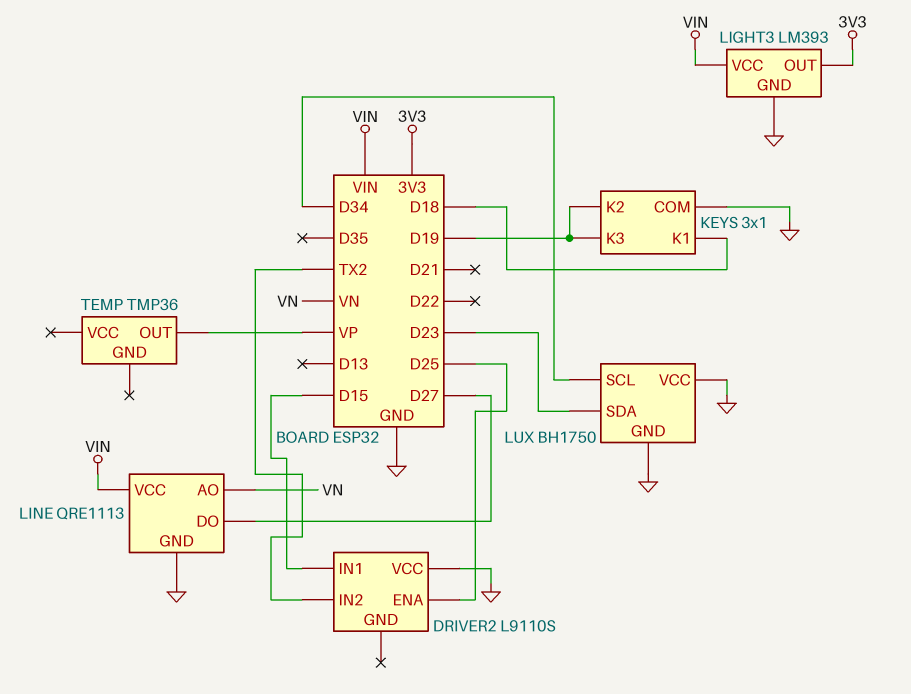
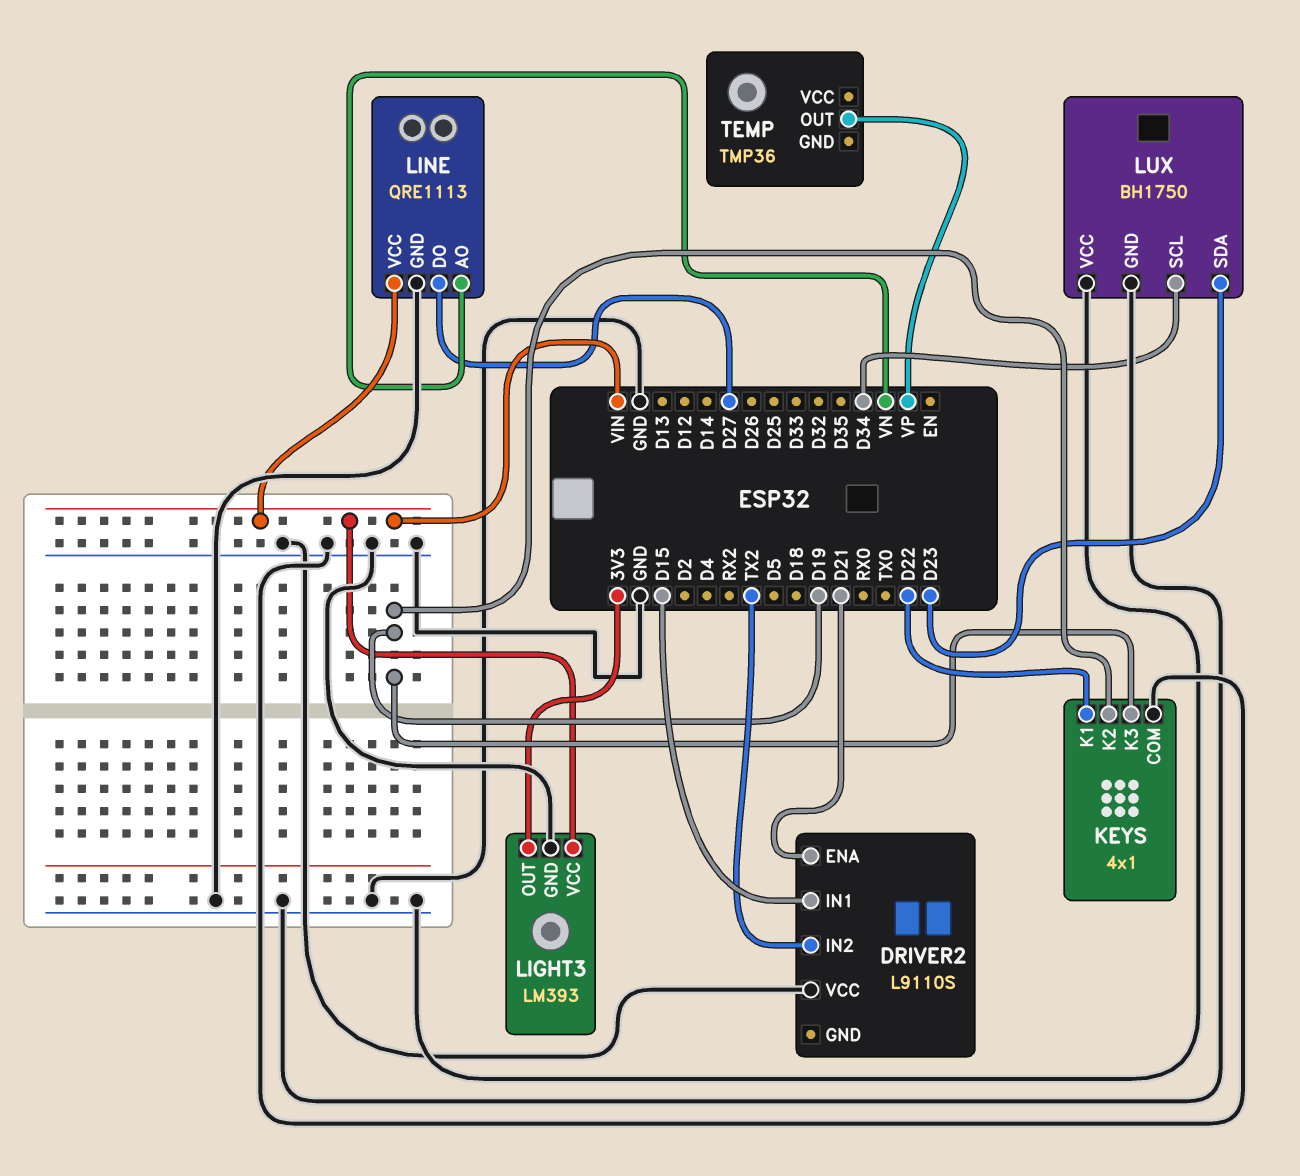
DRIVER2 pin ENA: D25 -> D21
KEYS: 3x1 -> 4x1
KEYS pin K1: D18 -> D22

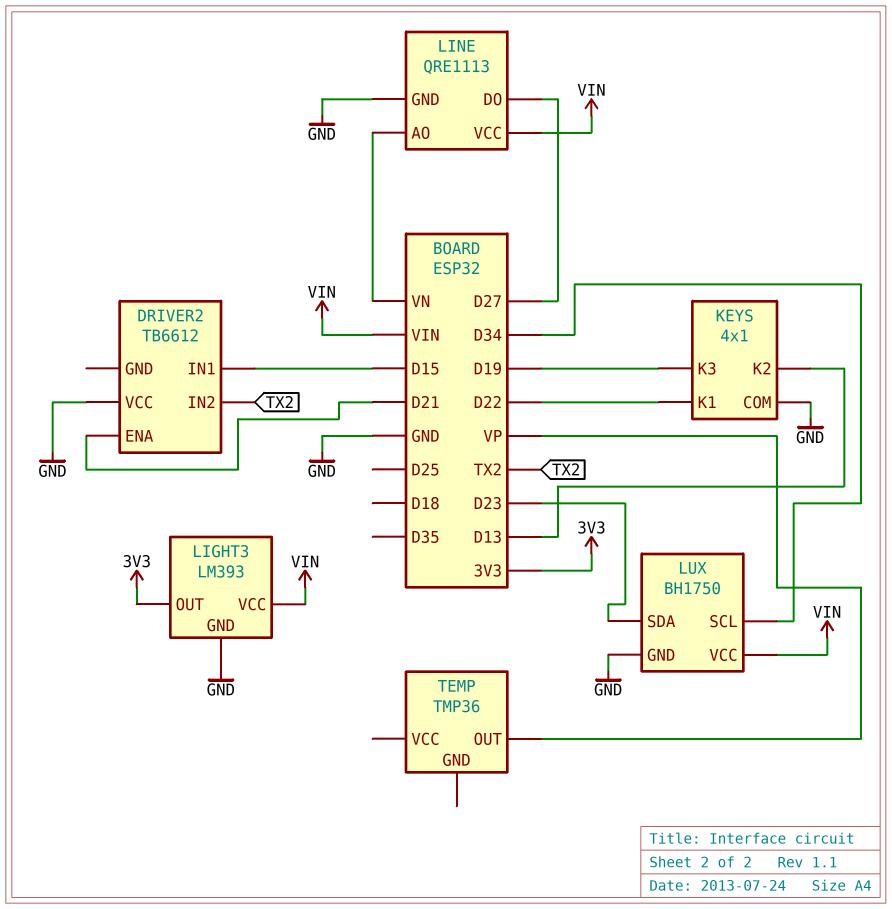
DRIVER2: L9110S -> TB6612
KEYS pin K2: D19 -> D13
LUX pin VCC: GND -> VIN

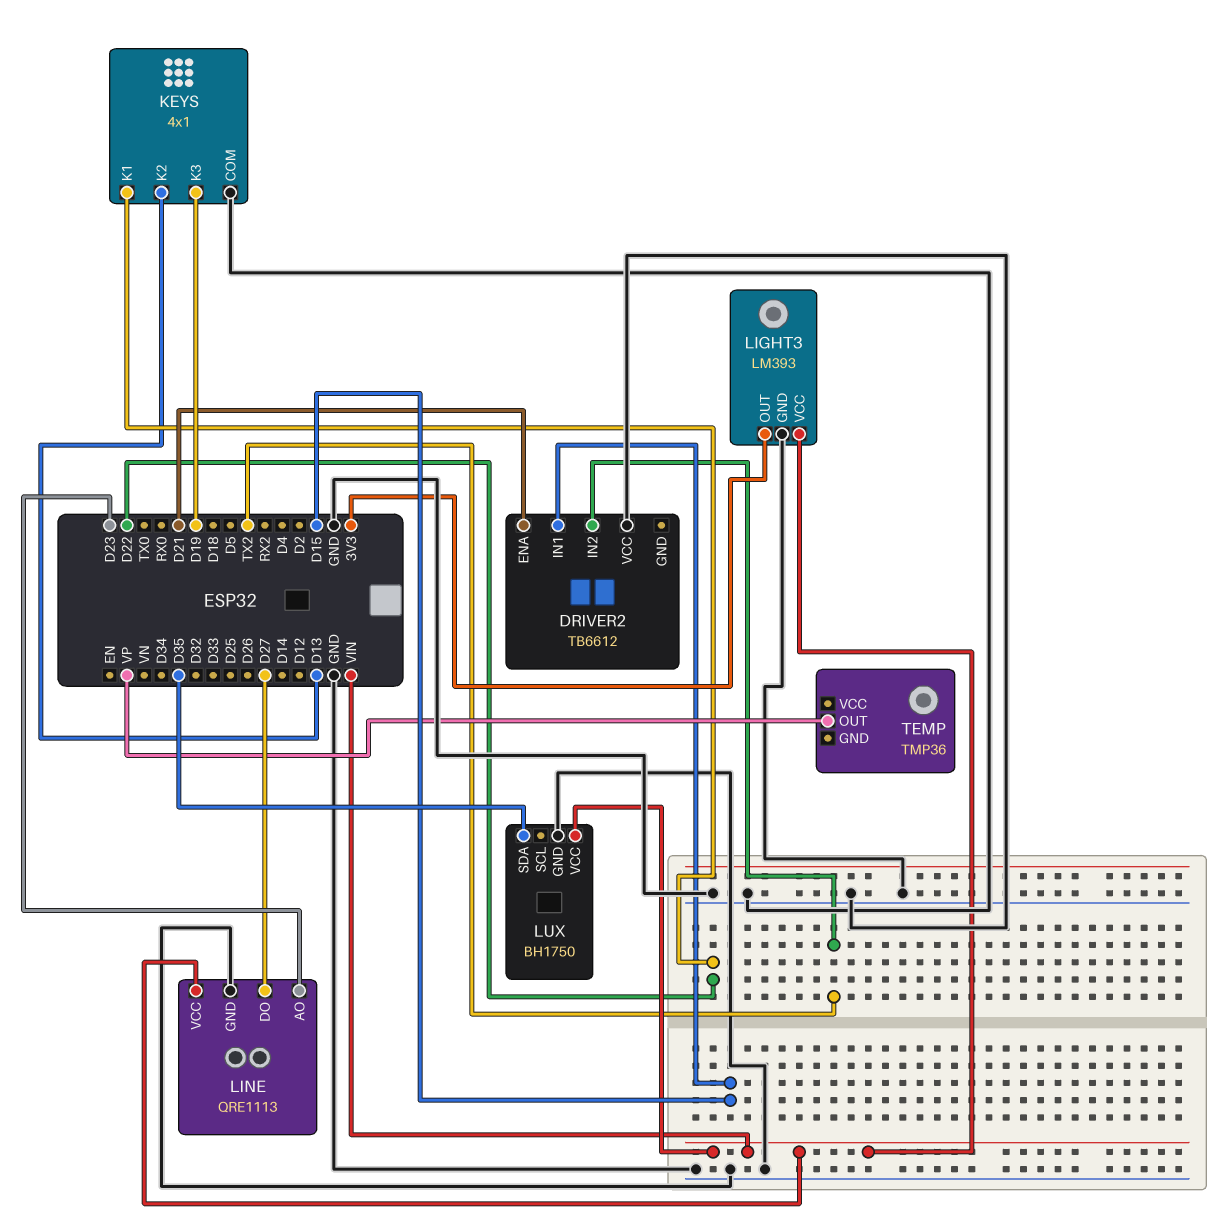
LINE pin AO: VN -> D23
LUX pin SCL: D34 -> none
LUX pin SDA: D23 -> D35

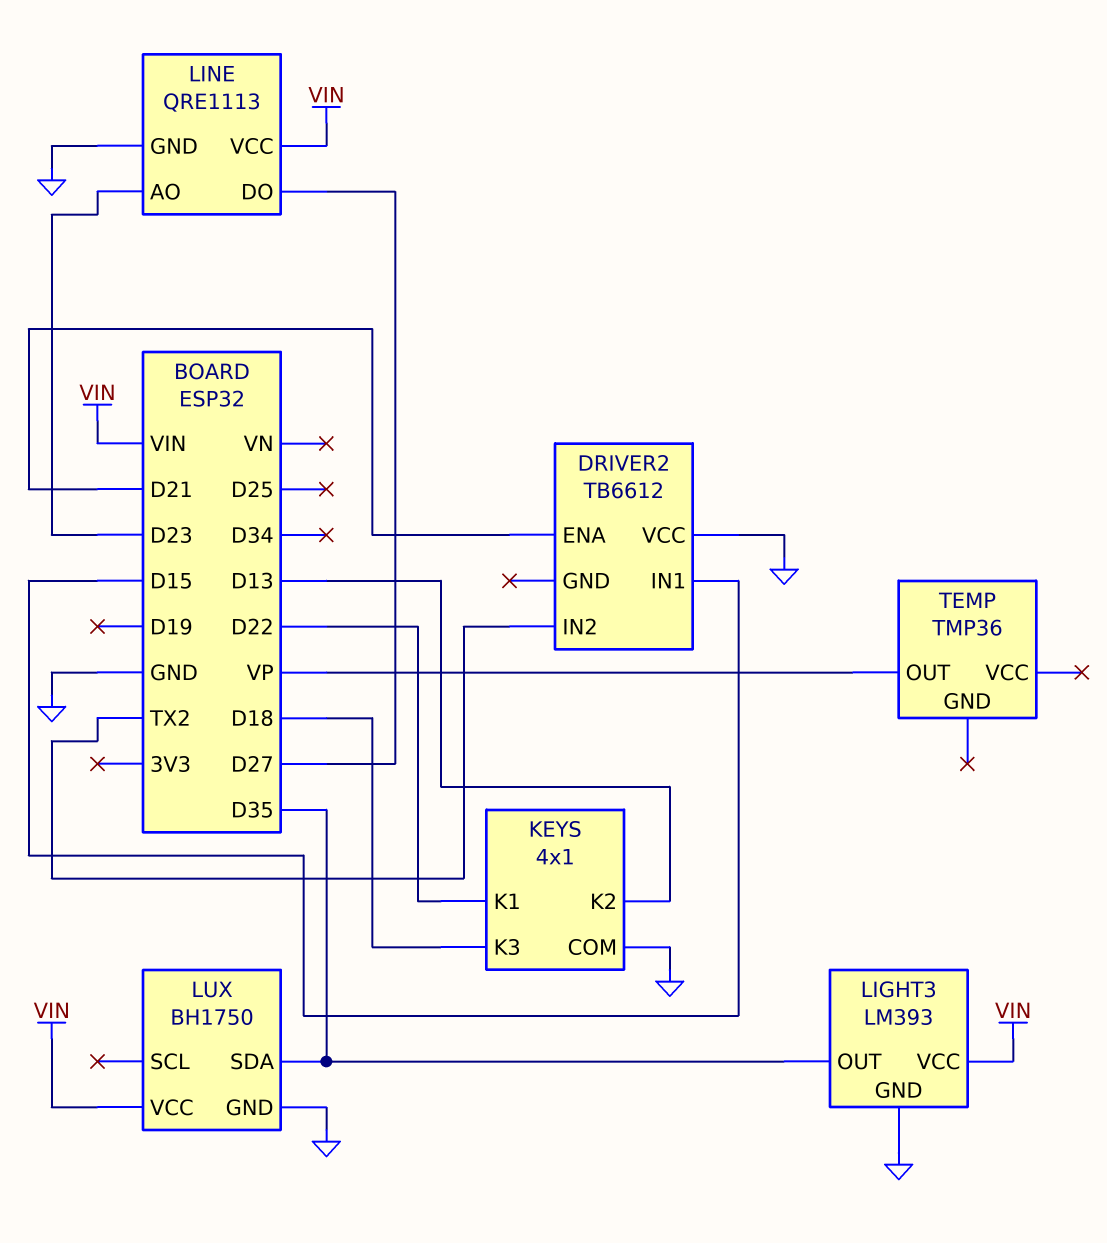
KEYS pin K3: D19 -> D18
LIGHT3 pin OUT: 3V3 -> D35

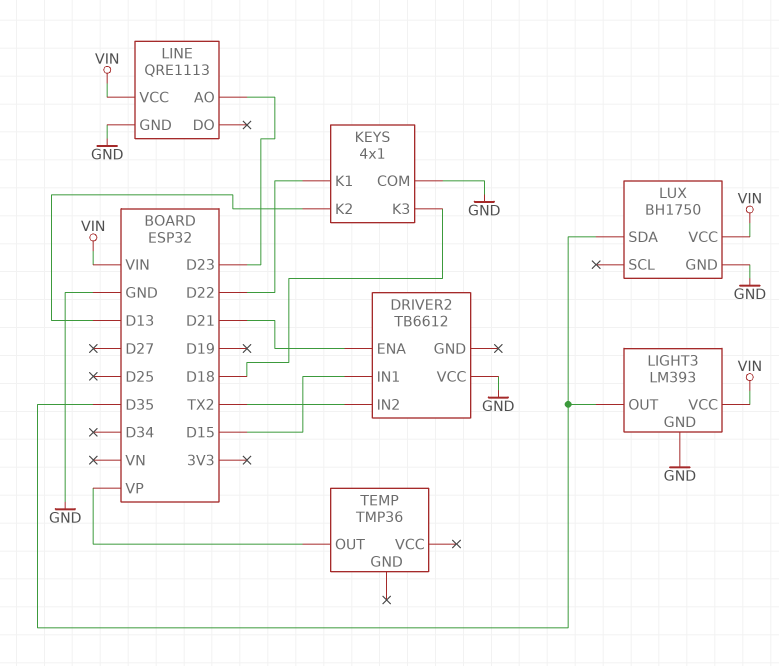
LINE pin DO: D27 -> none

